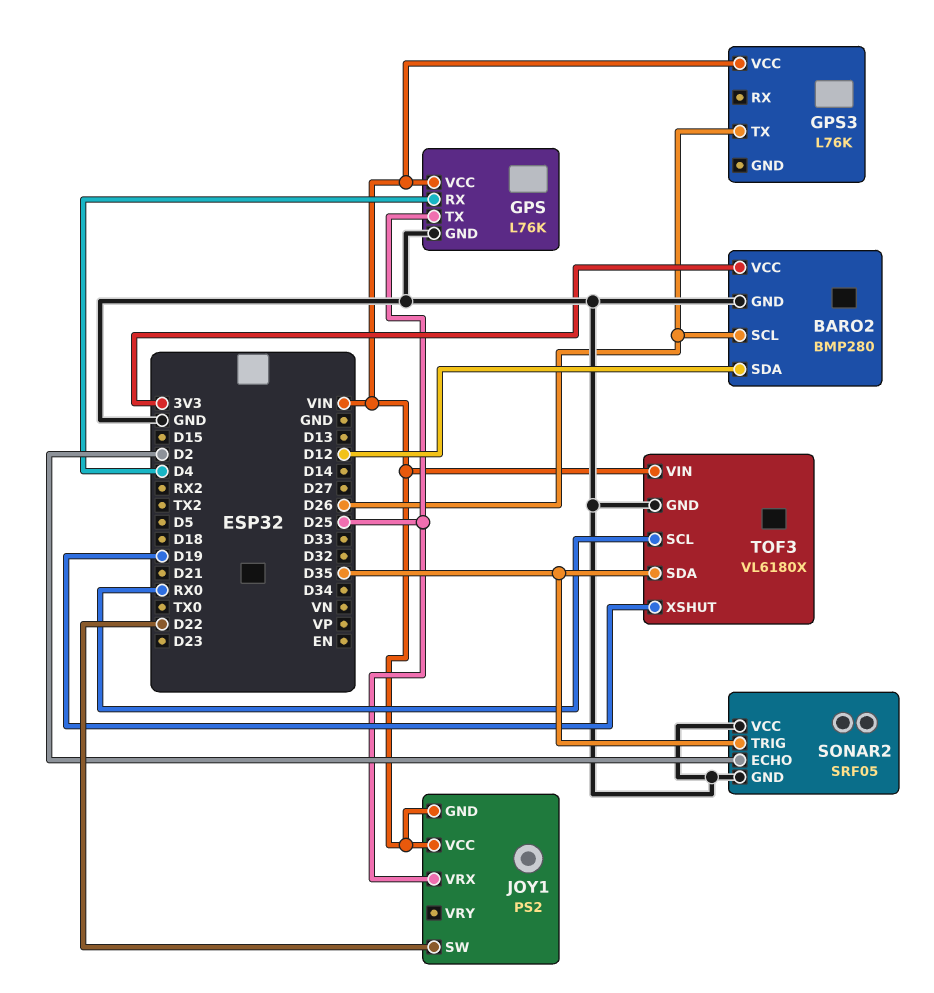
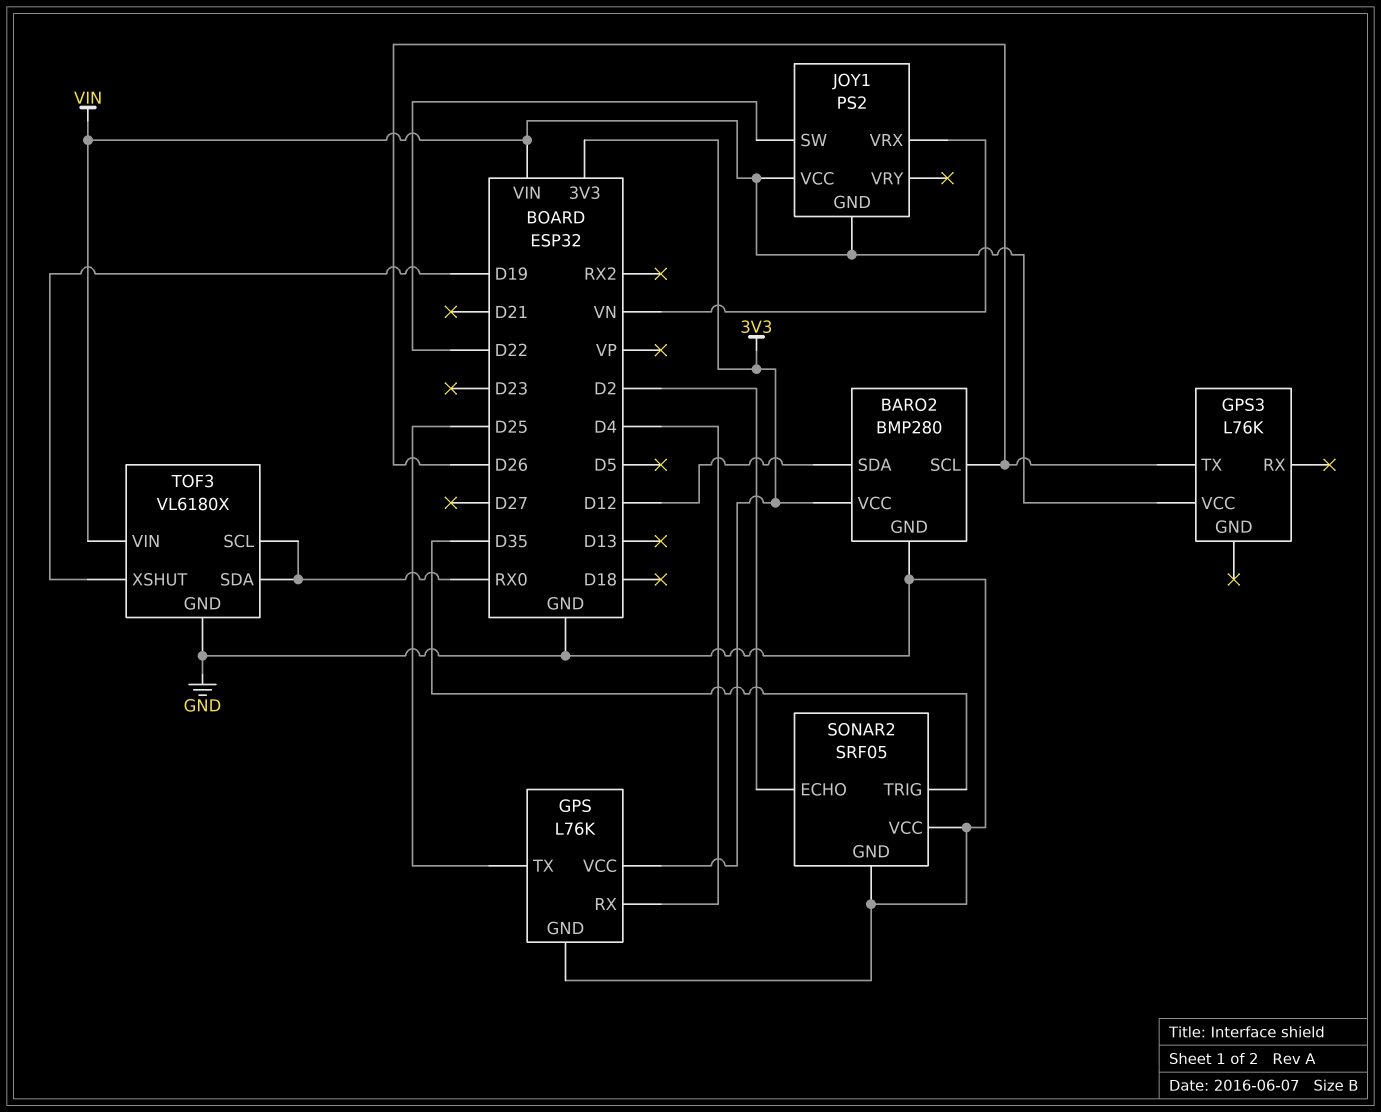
GPS pin VCC: VIN -> 3V3
JOY1 pin VRX: D25 -> VN
TOF3 pin SDA: D35 -> RX0

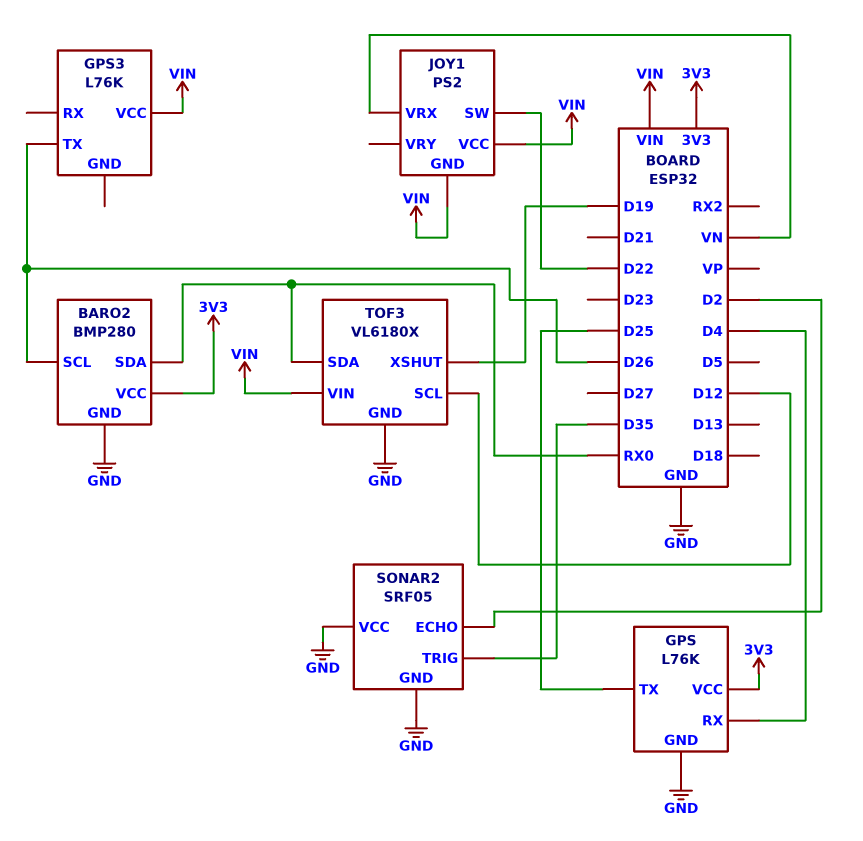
BARO2 pin SDA: D12 -> RX0
TOF3 pin SCL: RX0 -> D12

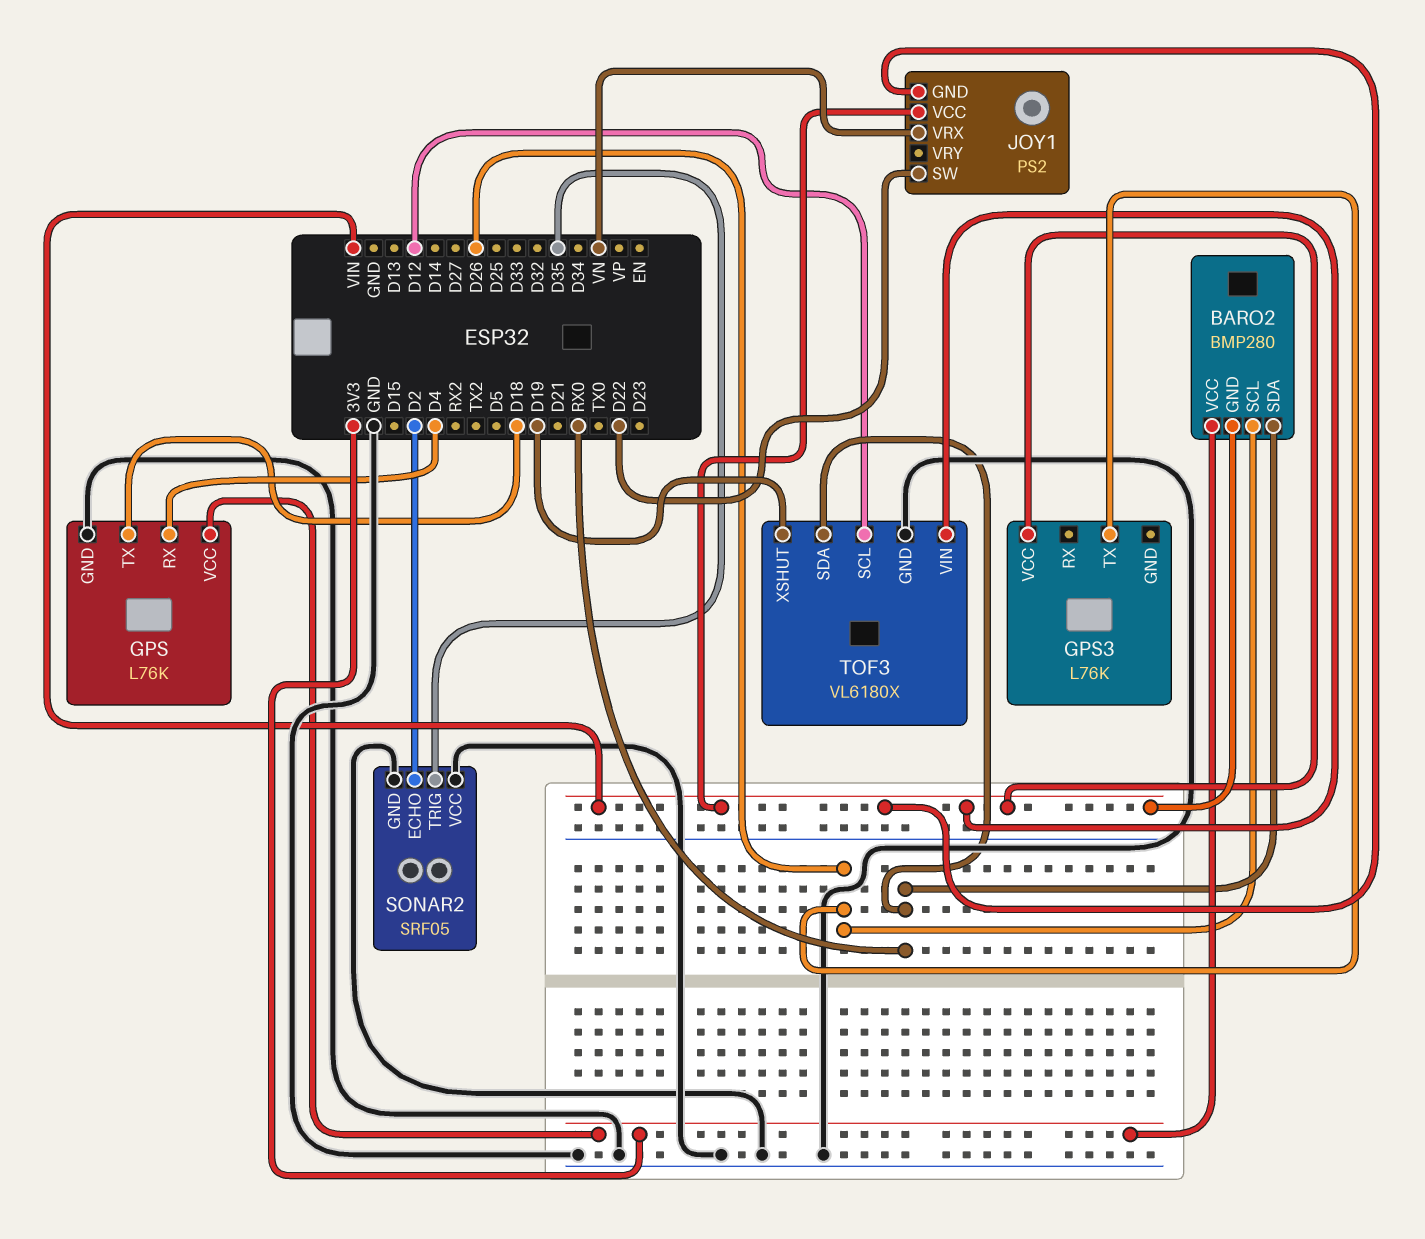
BARO2 pin GND: GND -> VIN
GPS pin TX: D25 -> D18

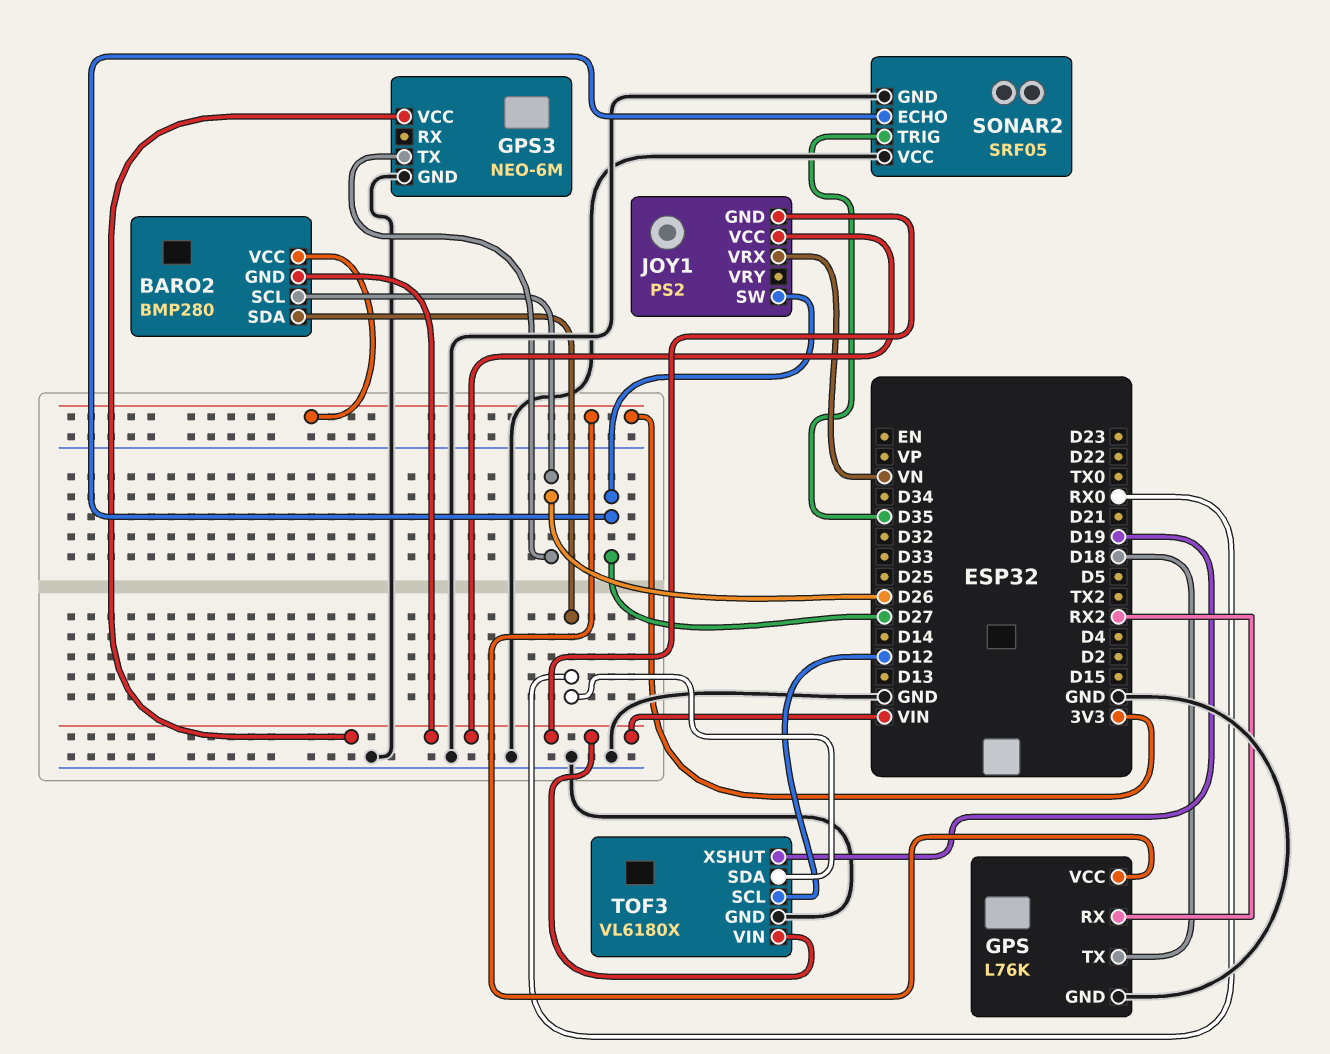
GPS pin RX: D4 -> RX2
GPS3: L76K -> NEO-6M
GPS3 pin GND: none -> GND
JOY1 pin SW: D22 -> D27
SONAR2 pin ECHO: D2 -> D27

